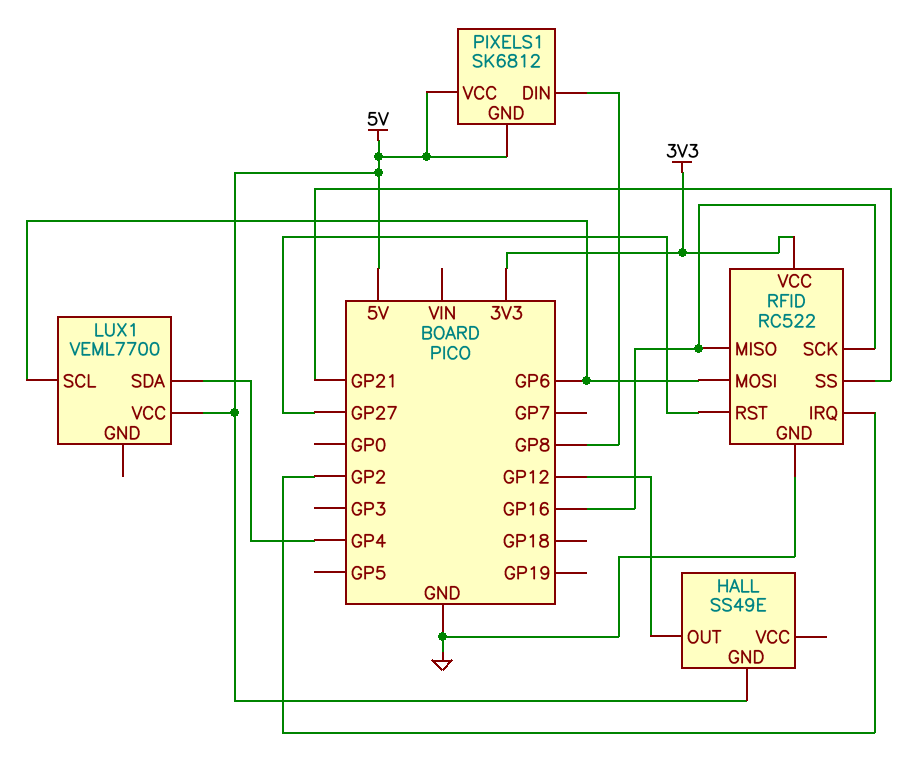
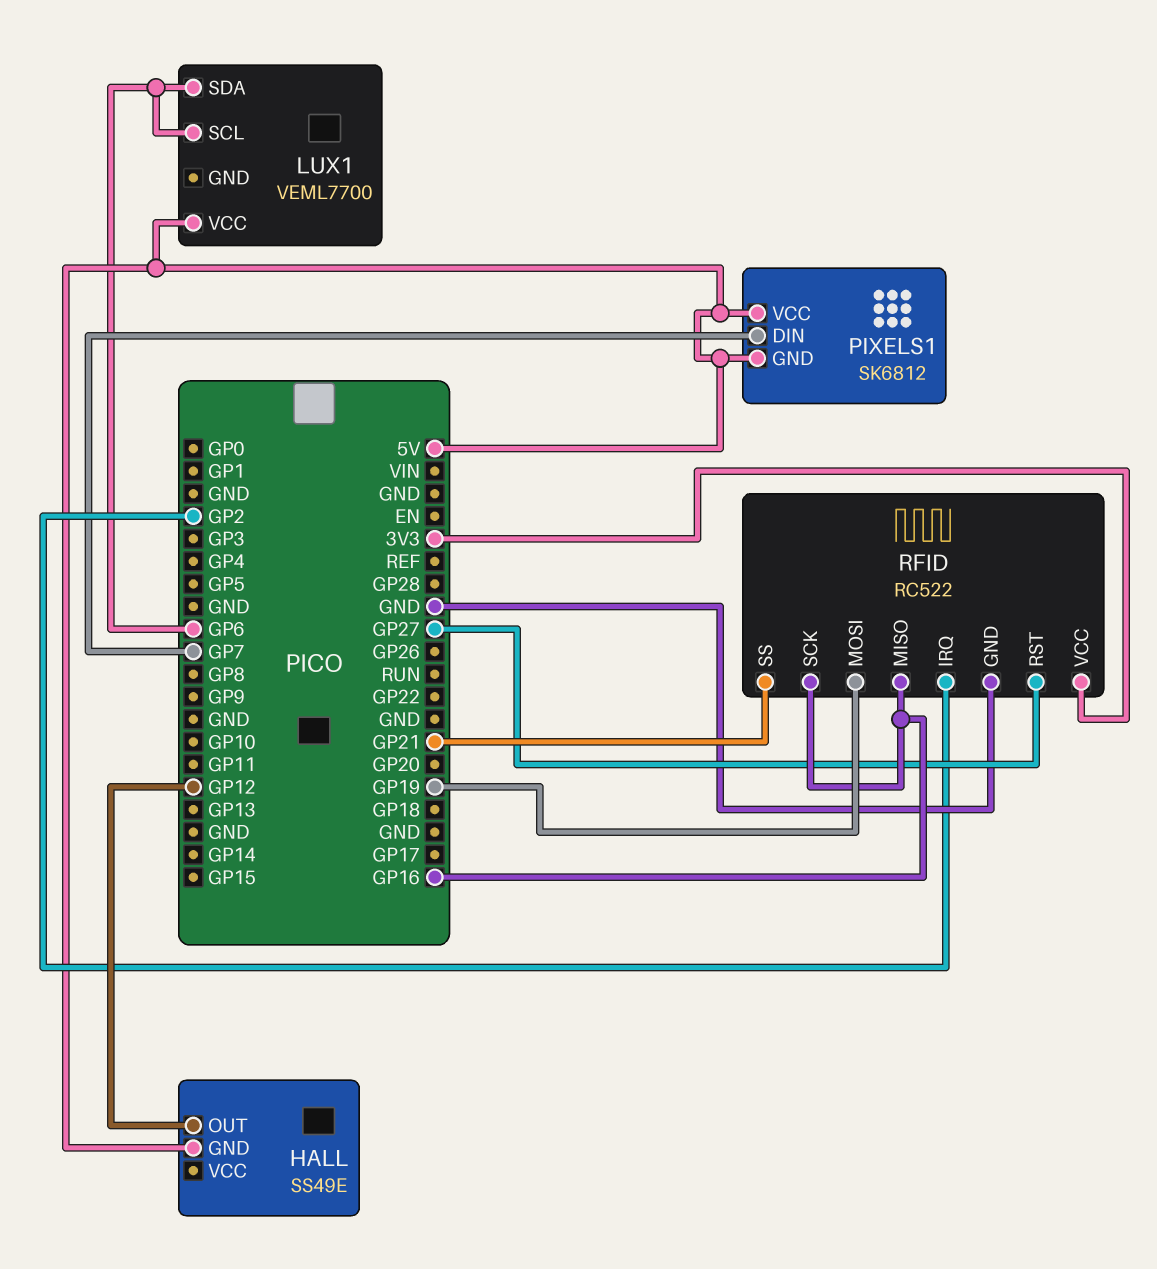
LUX1 pin SDA: GP4 -> GP6
PIXELS1 pin DIN: GP8 -> GP7
RFID pin MOSI: GP6 -> GP19

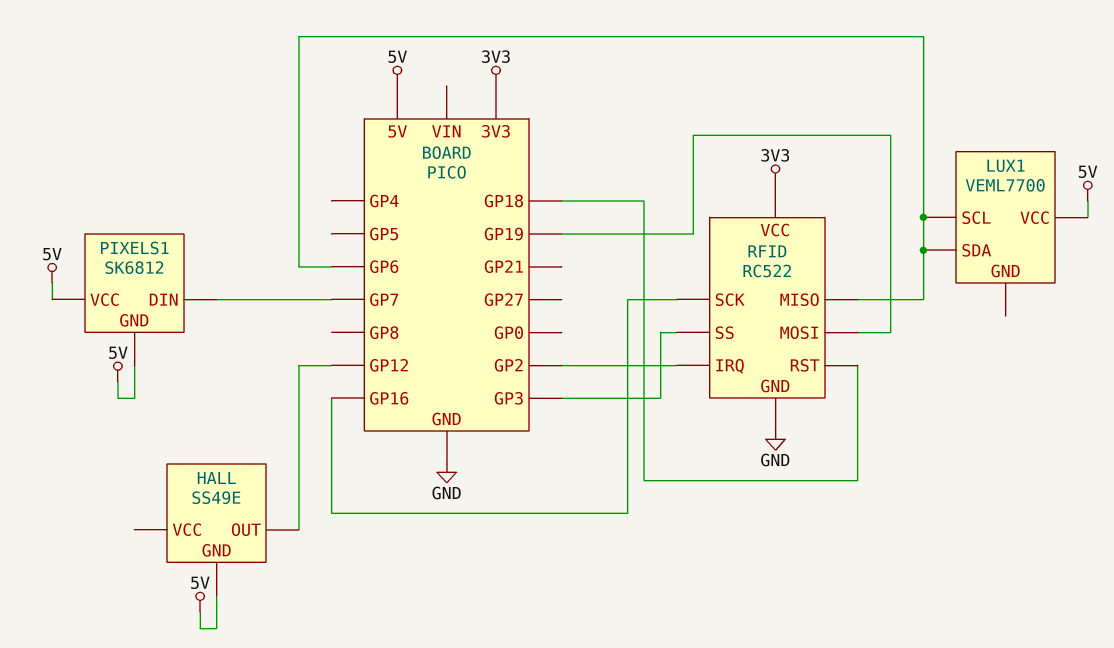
RFID pin MISO: GP16 -> GP6
RFID pin RST: GP27 -> GP18
RFID pin SS: GP21 -> GP3

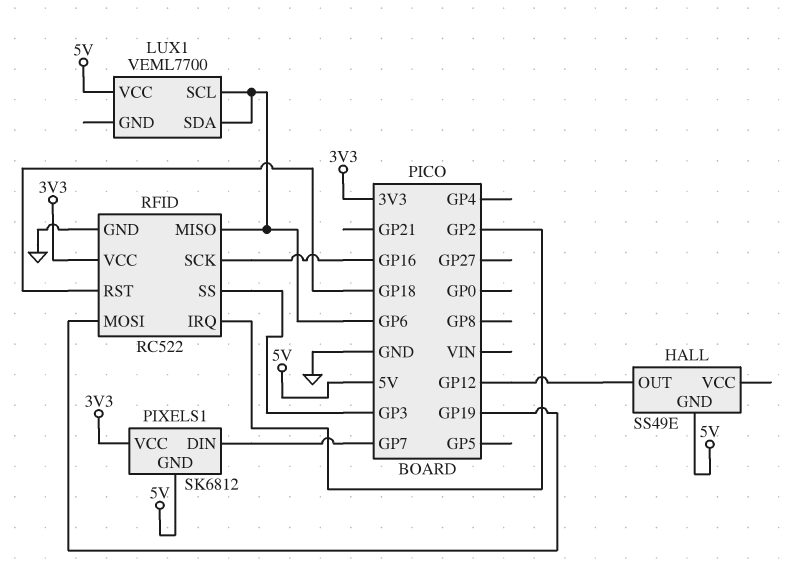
PIXELS1 pin VCC: 5V -> 3V3

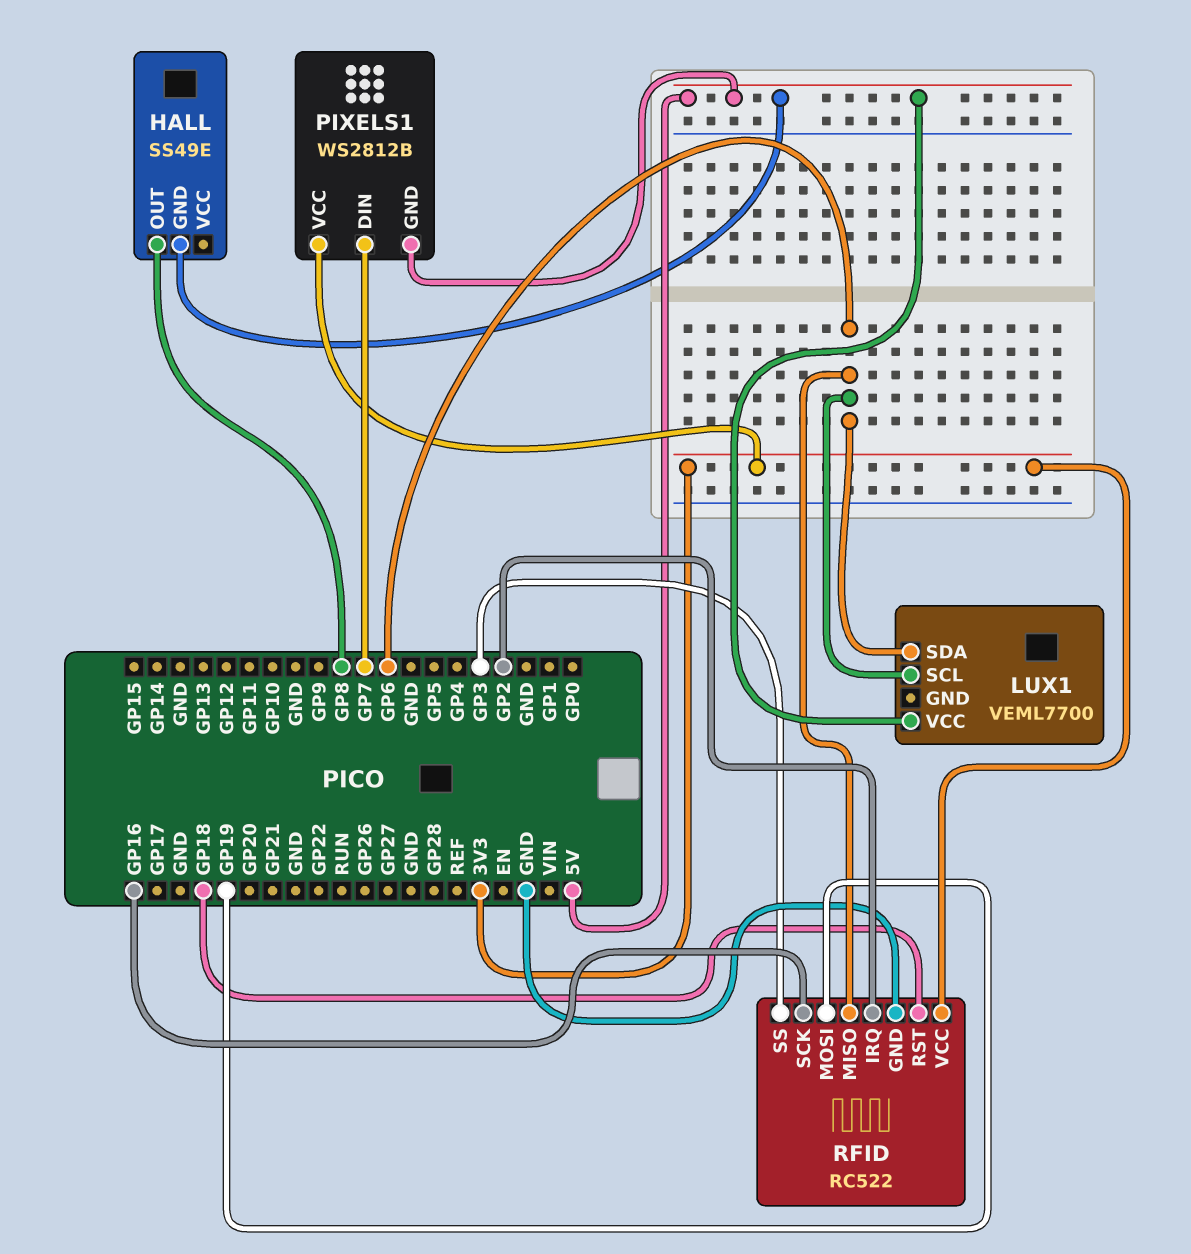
HALL pin OUT: GP12 -> GP8
PIXELS1: SK6812 -> WS2812B

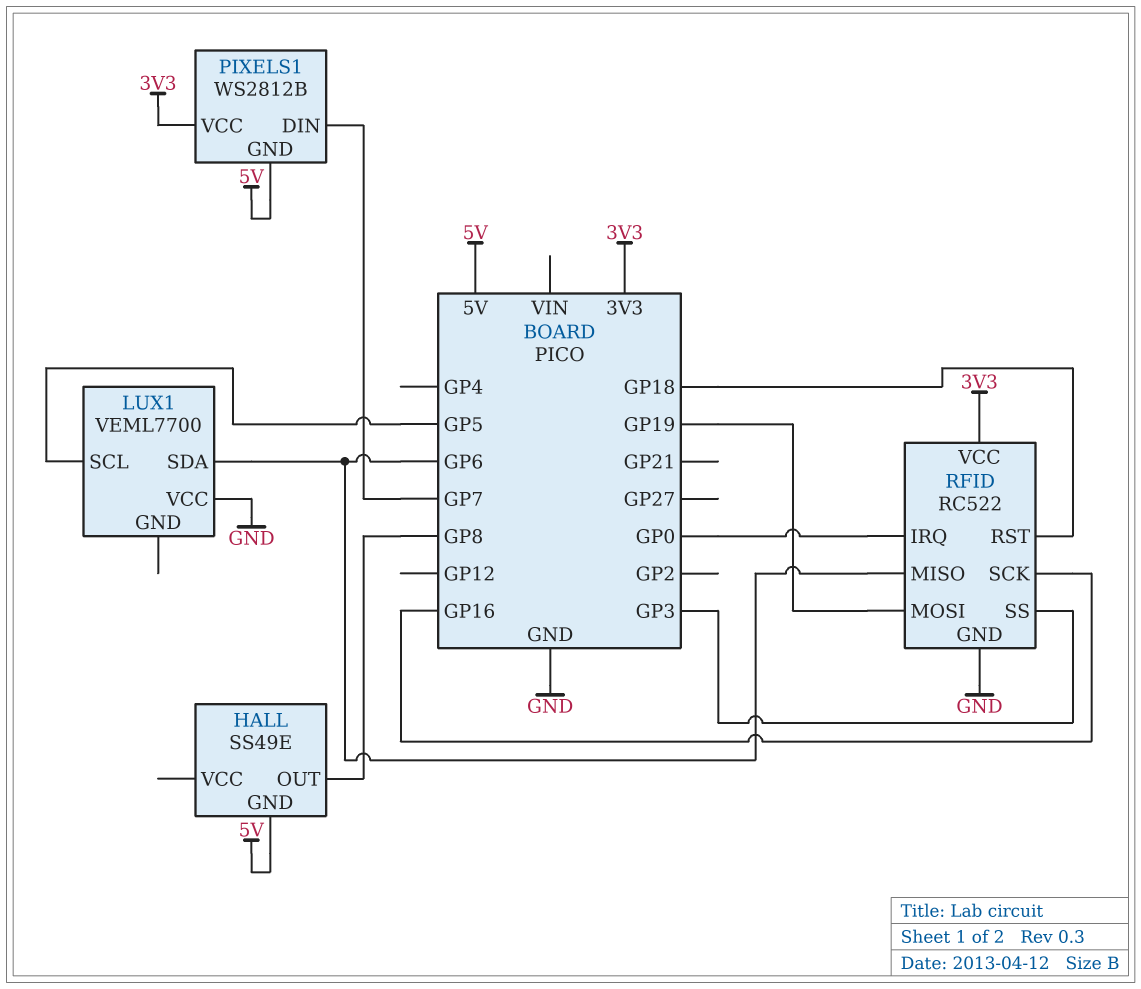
LUX1 pin SCL: GP6 -> GP5
LUX1 pin VCC: 5V -> GND
RFID pin IRQ: GP2 -> GP0

